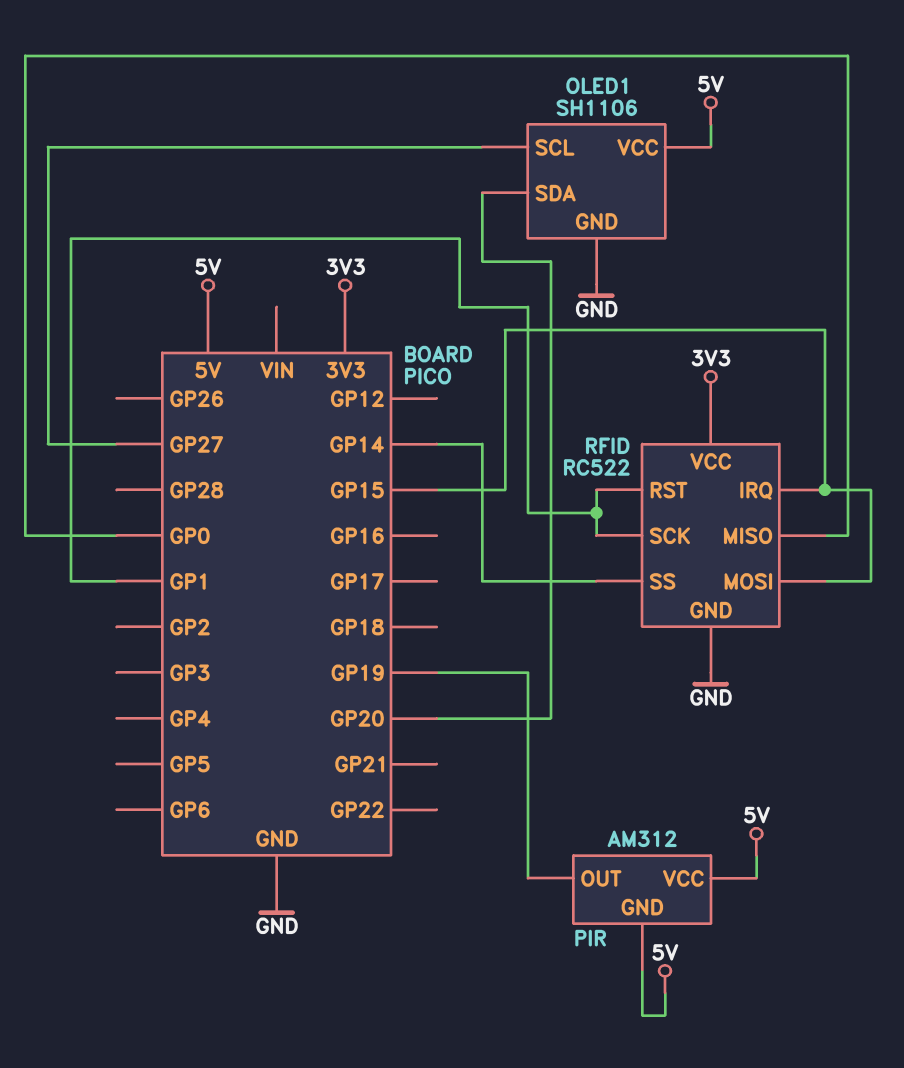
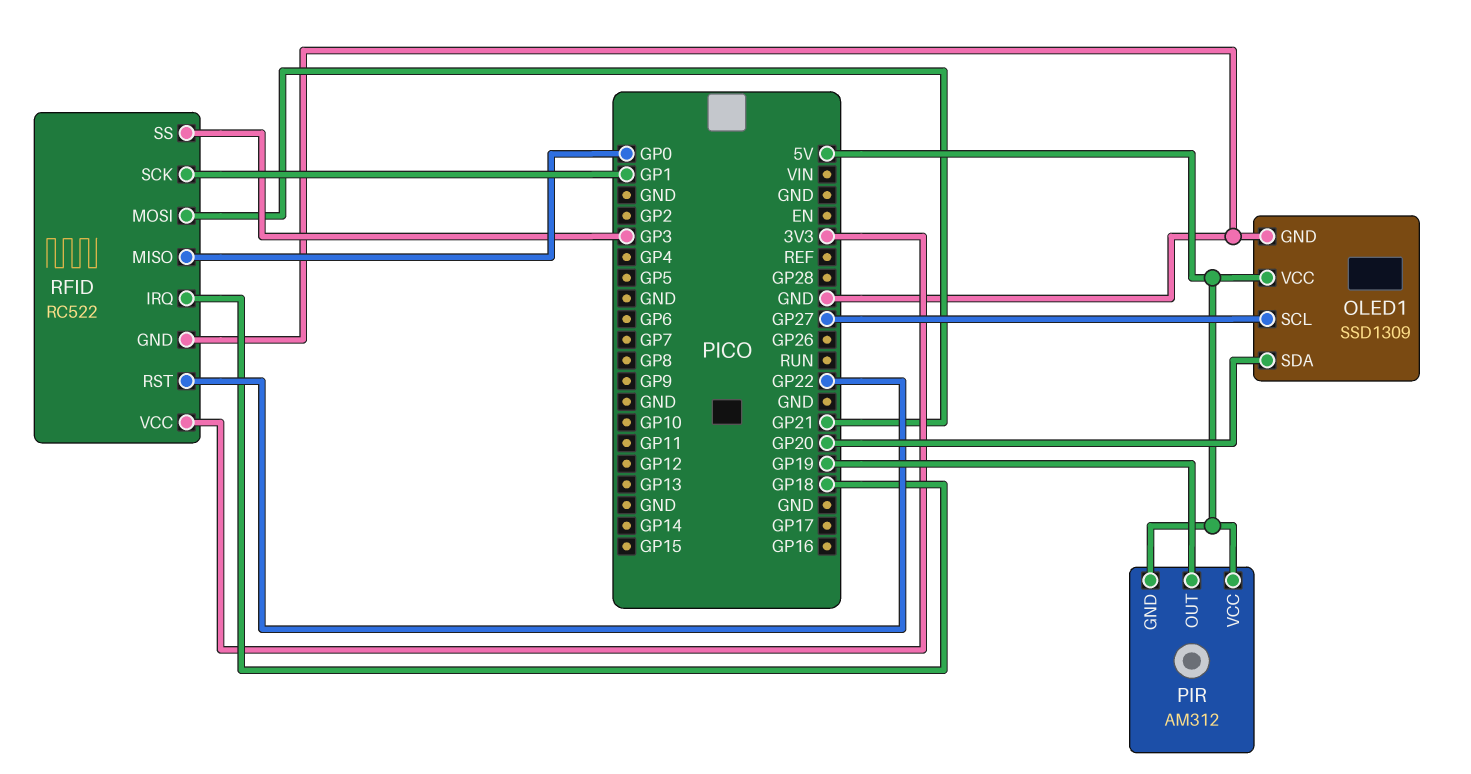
OLED1: SH1106 -> SSD1309
RFID pin IRQ: GP15 -> GP18
RFID pin MOSI: GP15 -> GP21
RFID pin RST: GP1 -> GP22
RFID pin SS: GP14 -> GP3

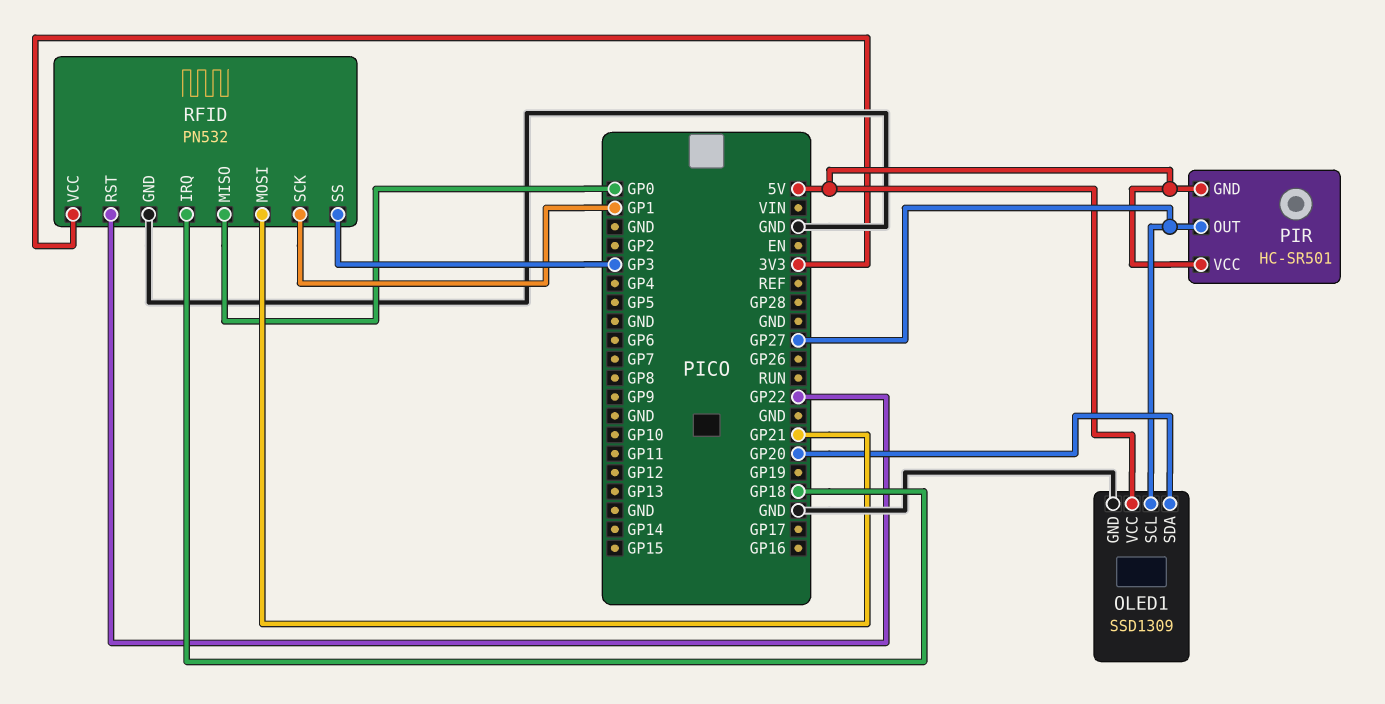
PIR: AM312 -> HC-SR501
PIR pin OUT: GP19 -> GP27
RFID: RC522 -> PN532

